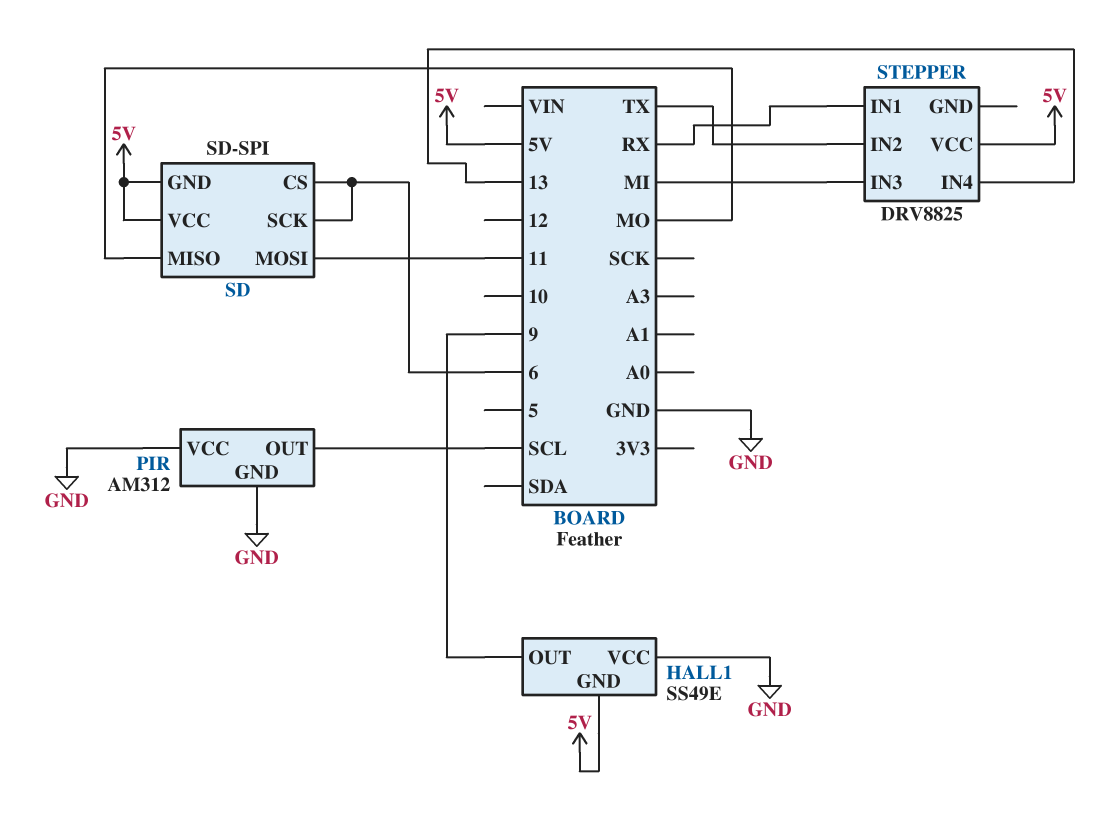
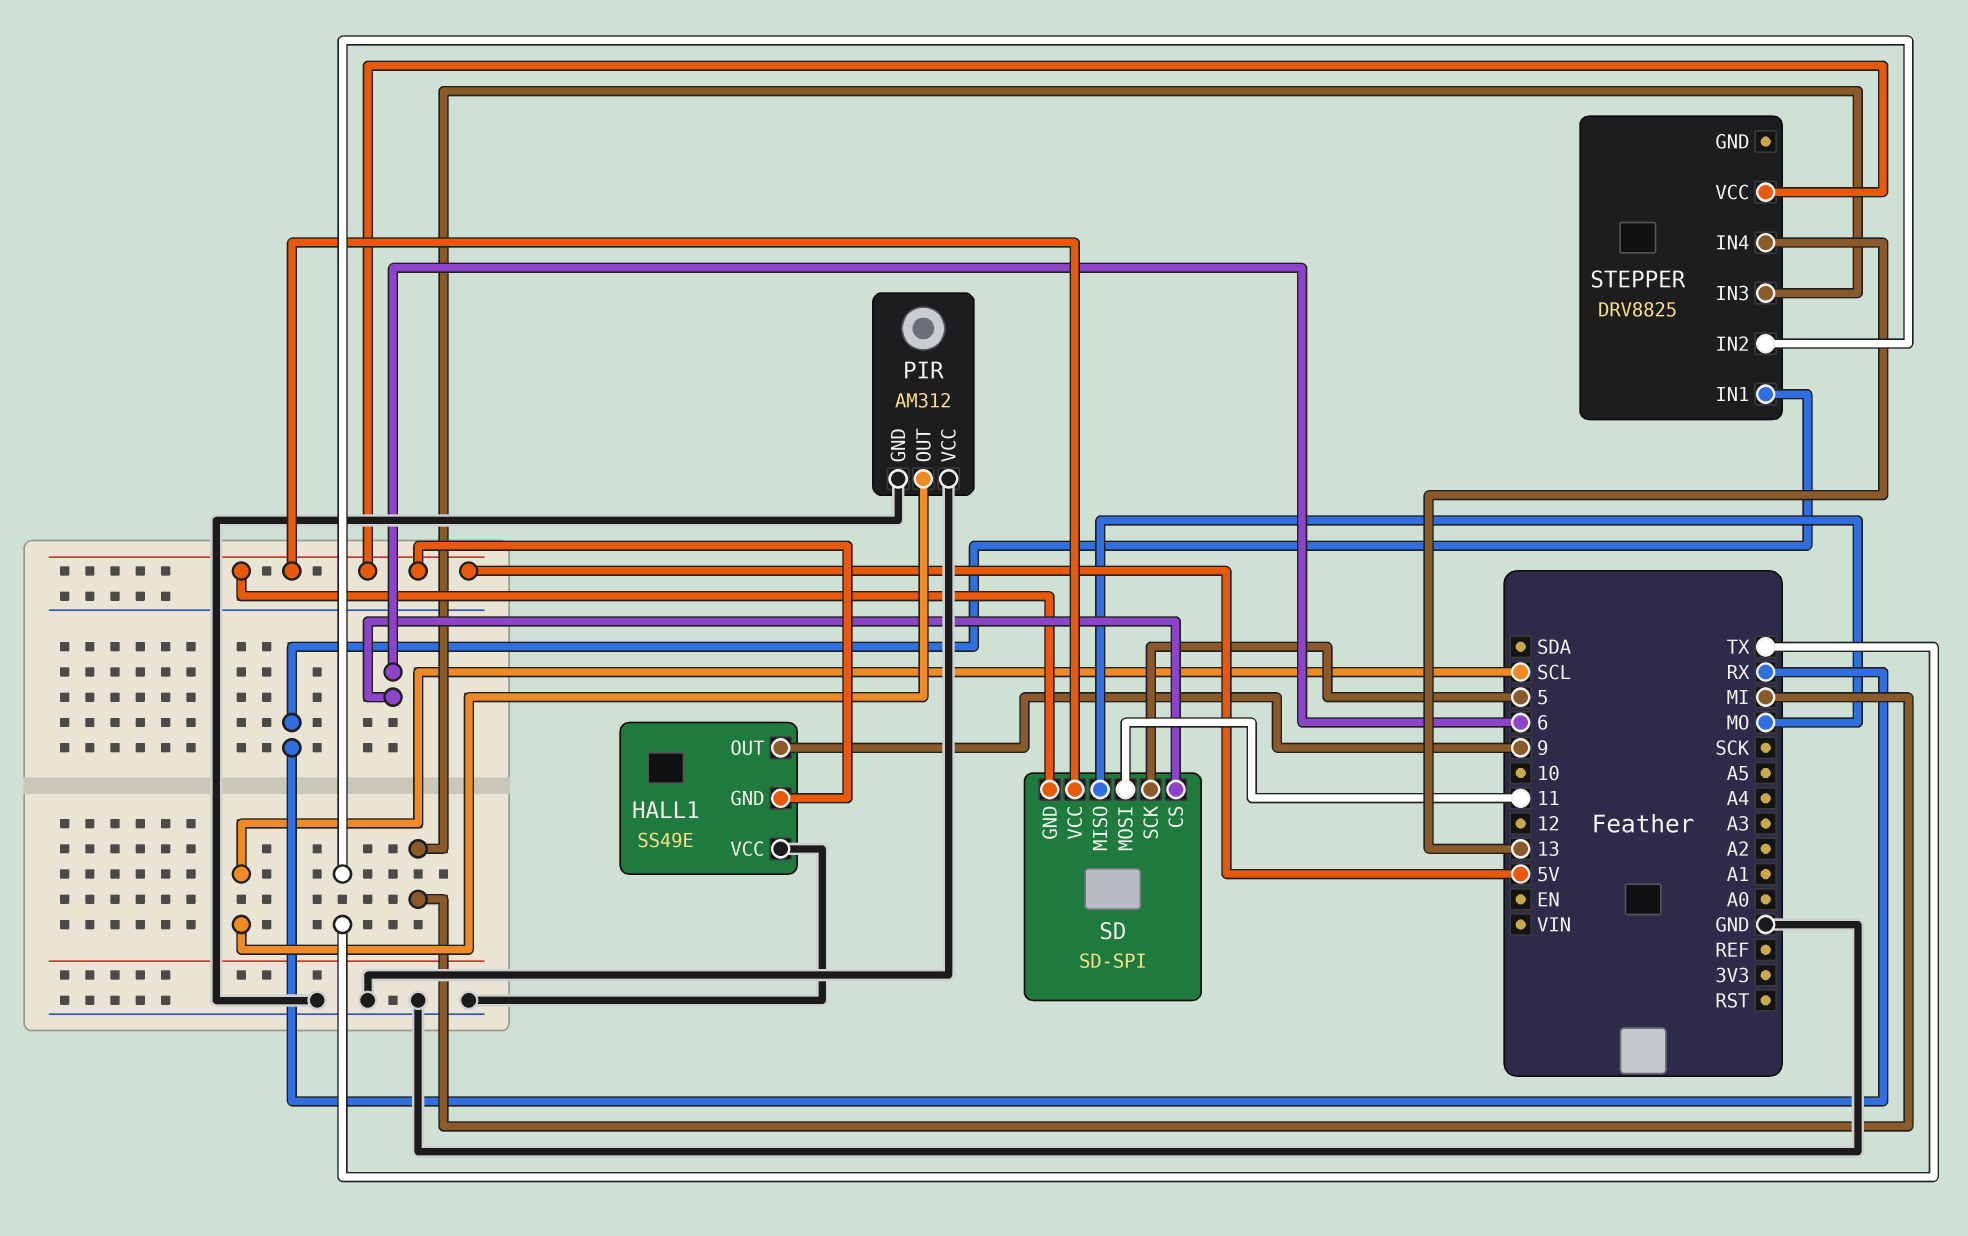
SD pin SCK: 6 -> 5

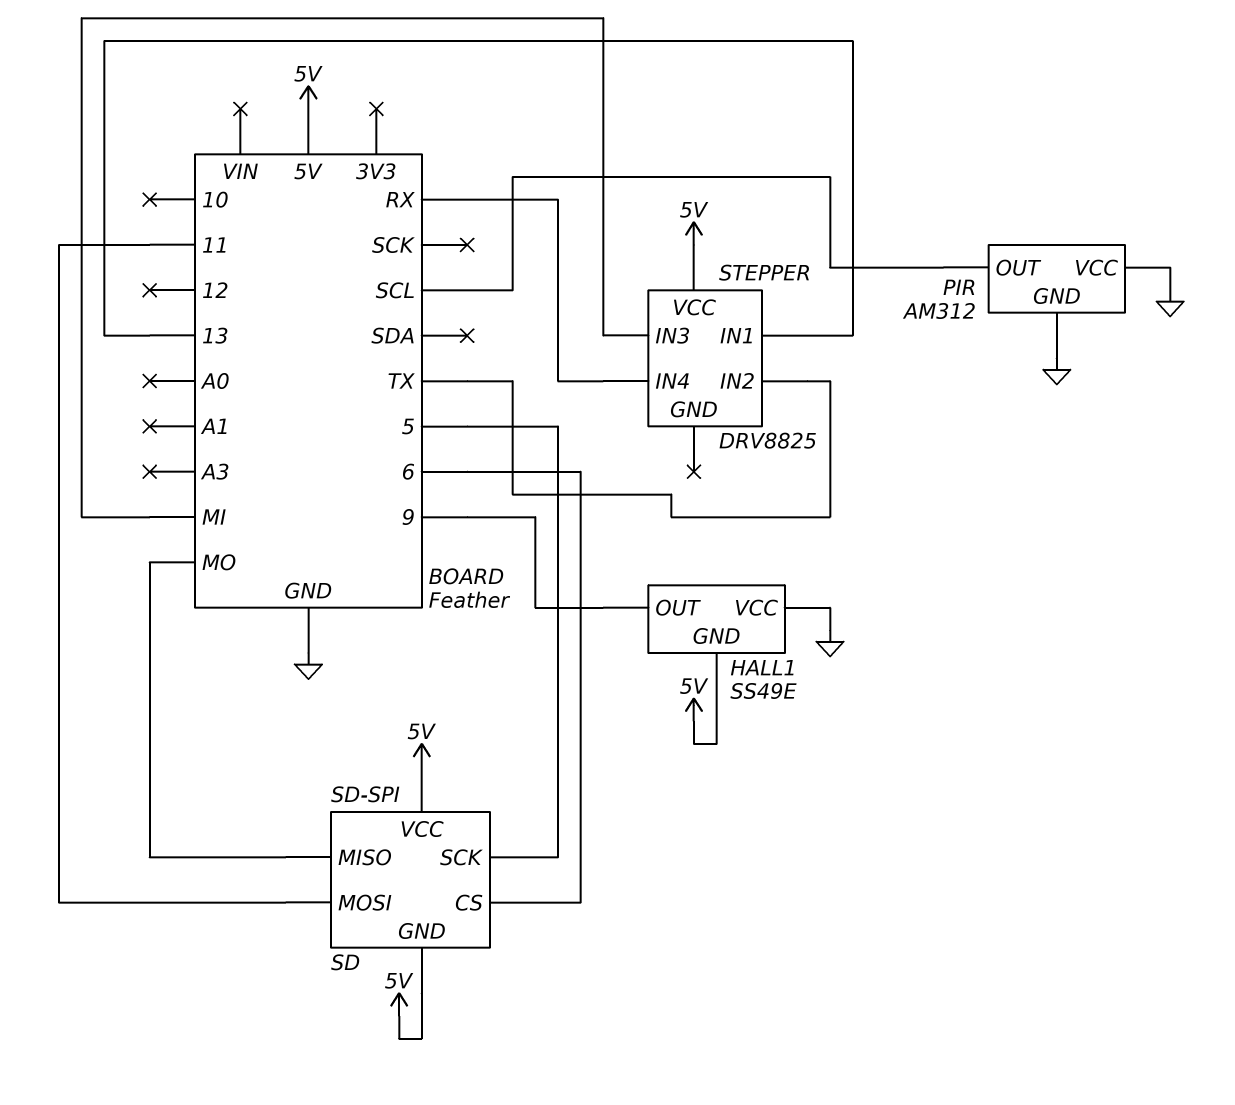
STEPPER pin IN1: RX -> 13
STEPPER pin IN4: 13 -> RX

